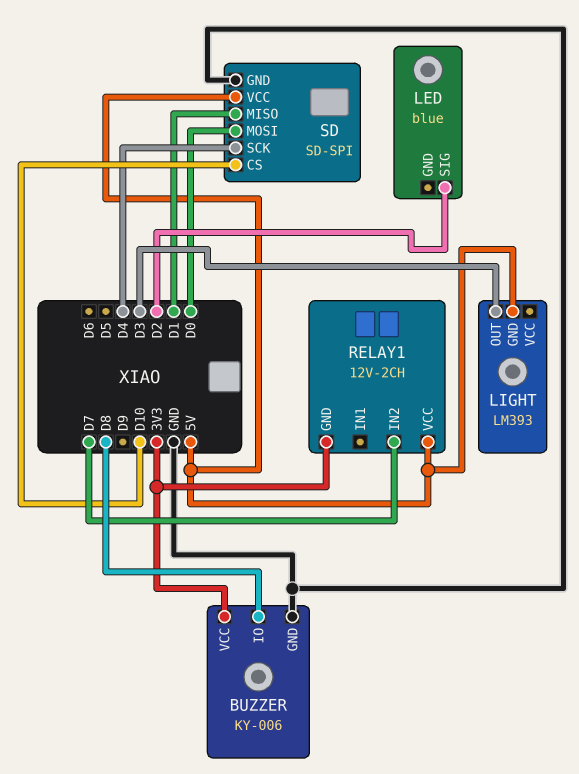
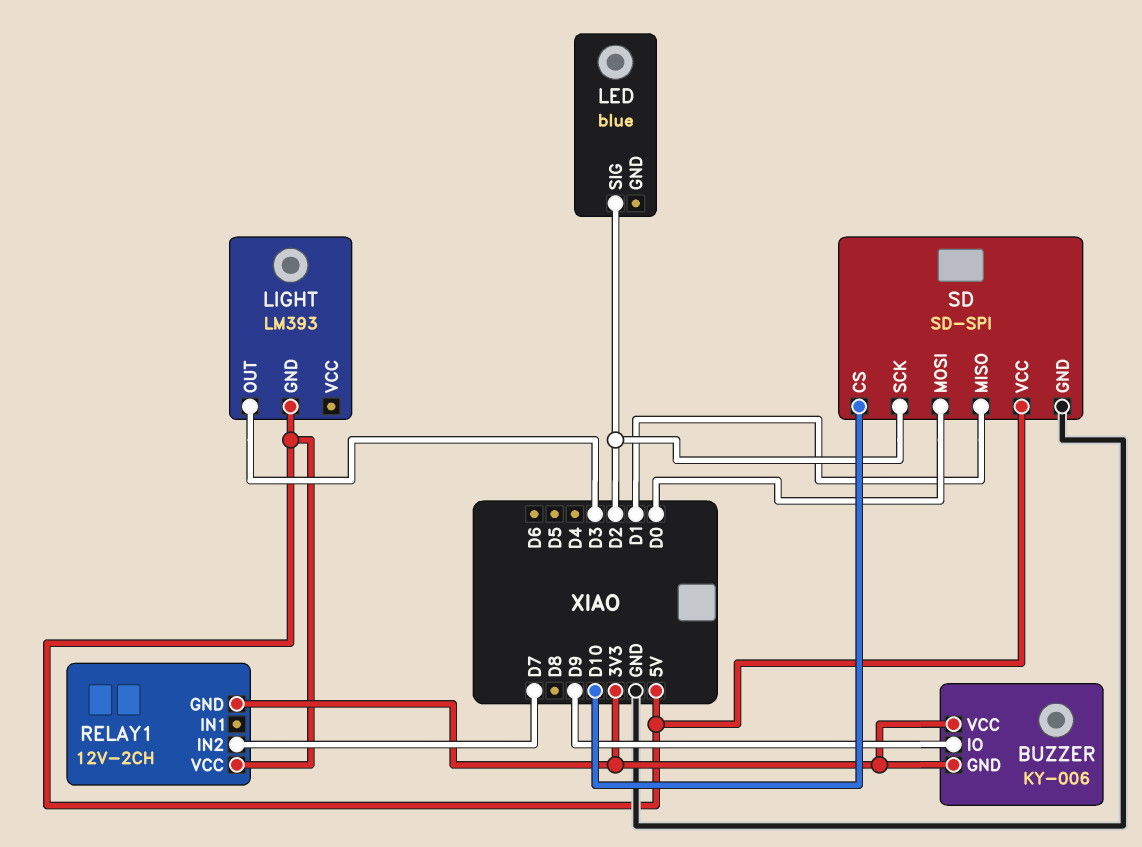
BUZZER pin GND: GND -> 3V3
BUZZER pin IO: D8 -> D9
SD pin SCK: D4 -> D2

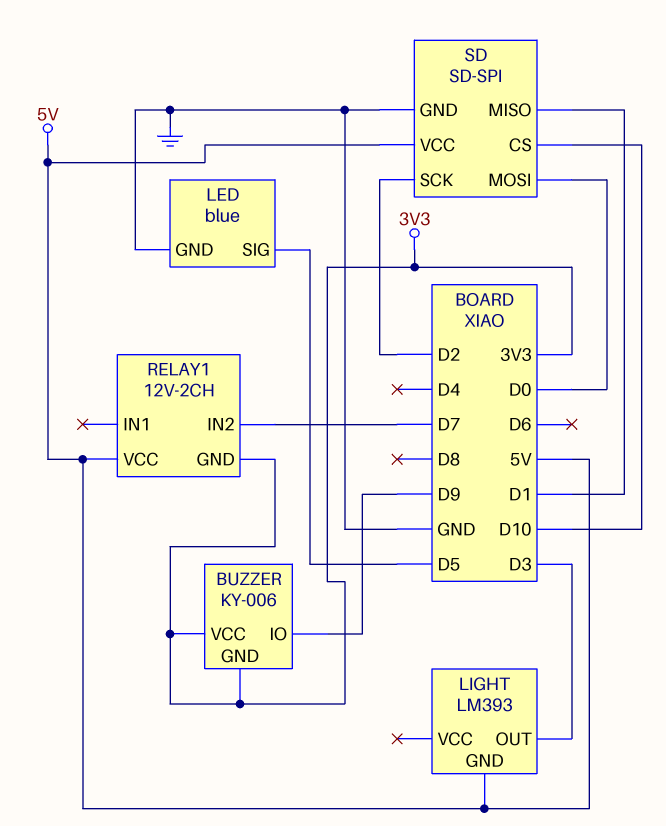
LED pin GND: none -> GND
LED pin SIG: D2 -> D5

